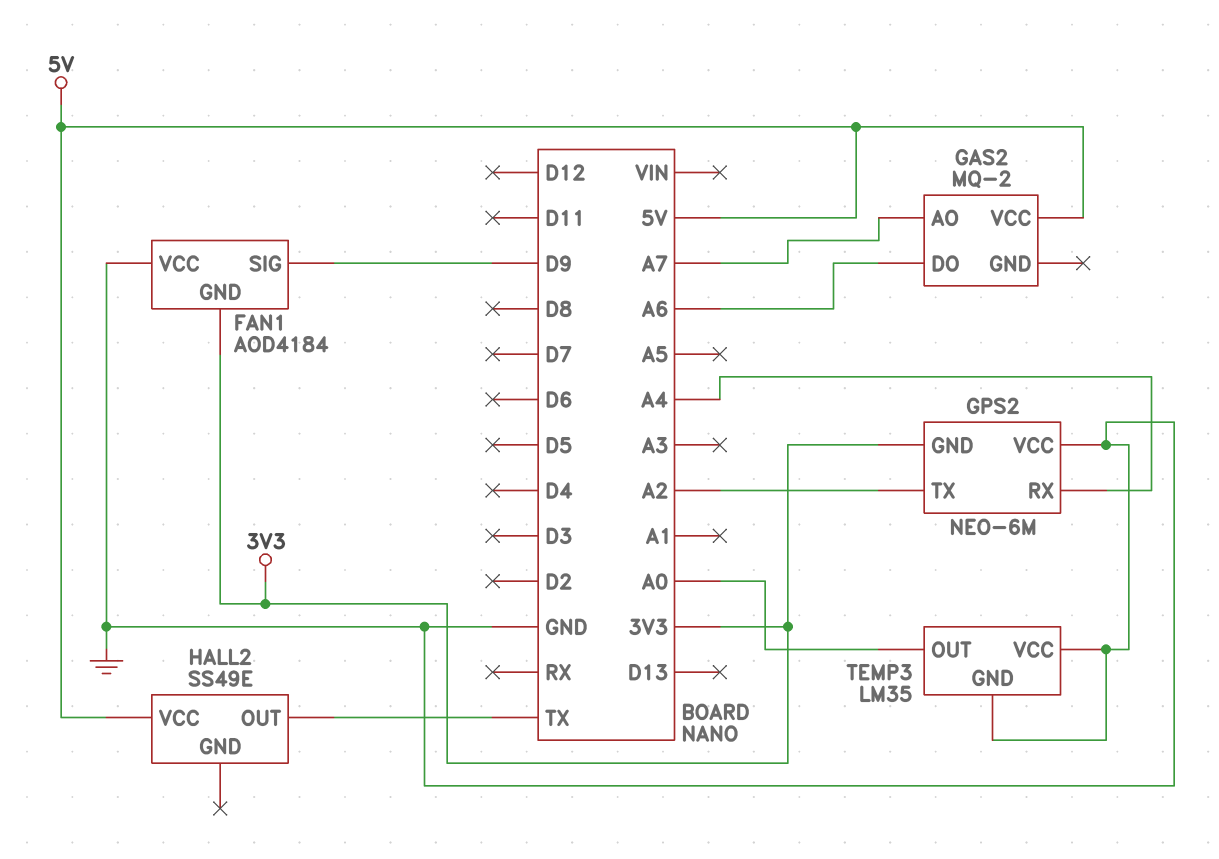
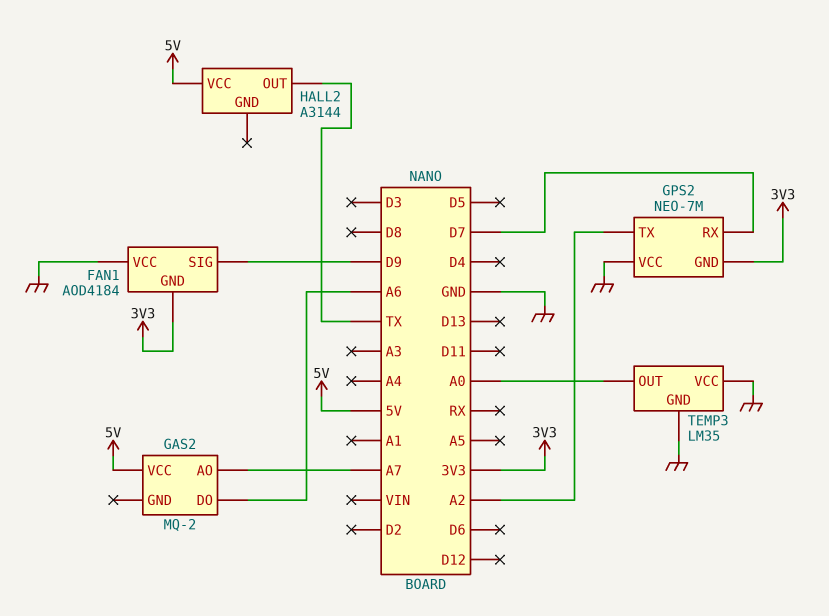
GPS2: NEO-6M -> NEO-7M
GPS2 pin RX: A4 -> D7
HALL2: SS49E -> A3144

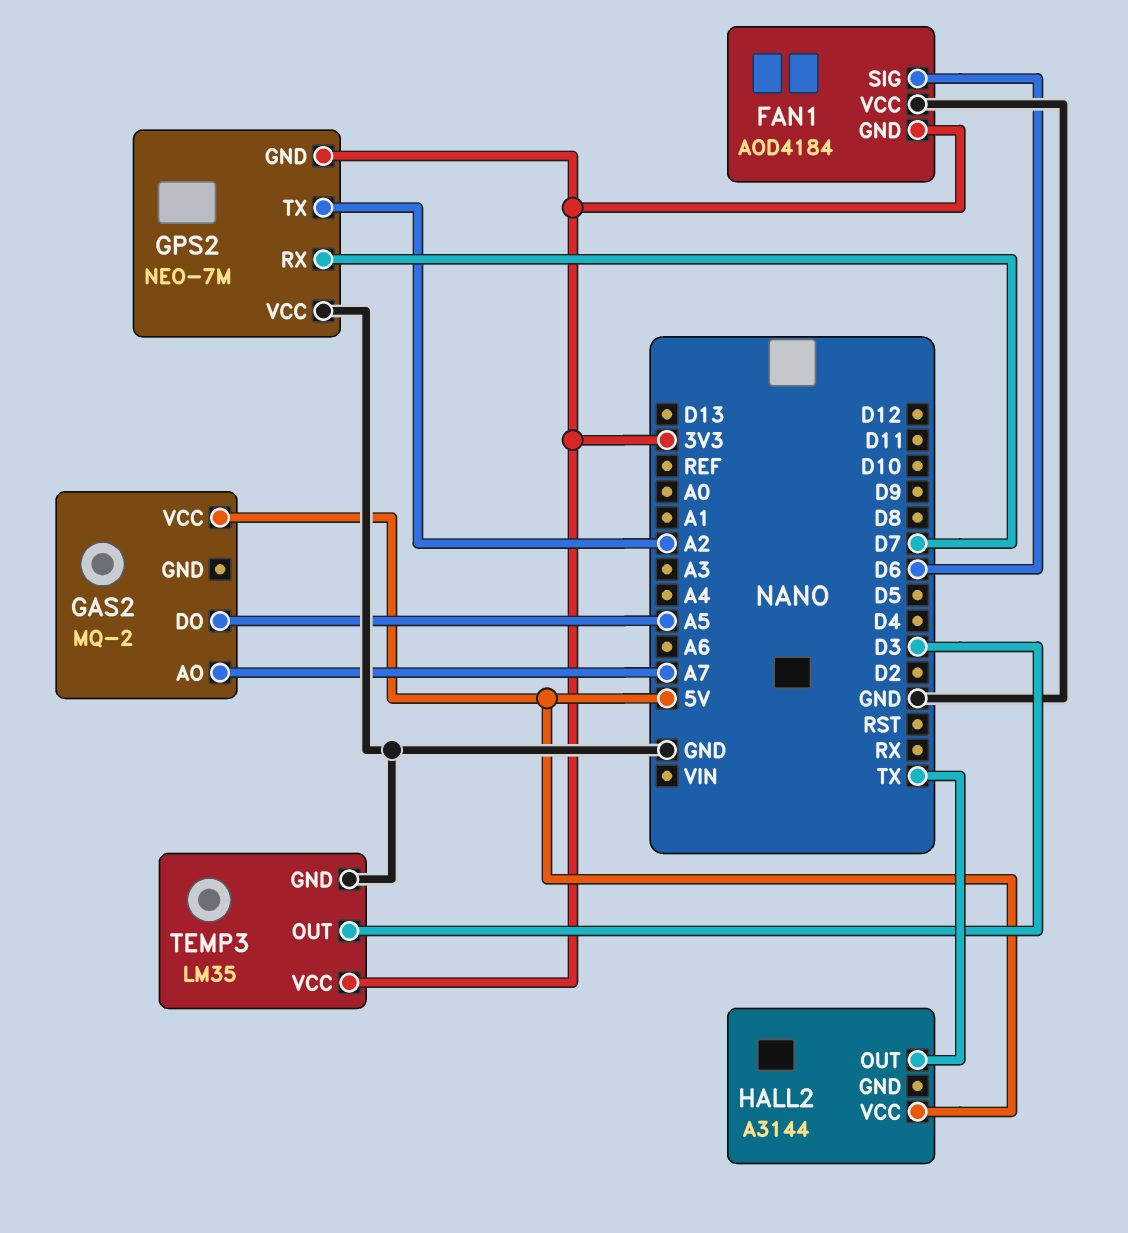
FAN1 pin SIG: D9 -> D6
GAS2 pin DO: A6 -> A5
TEMP3 pin OUT: A0 -> D3
TEMP3 pin VCC: GND -> 3V3

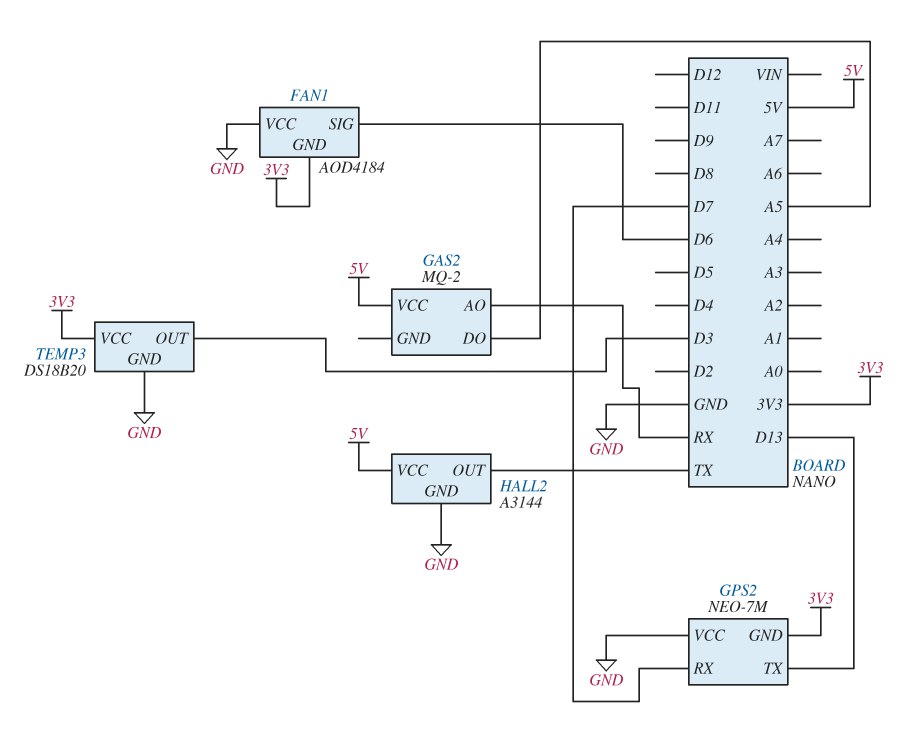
GAS2 pin AO: A7 -> RX
GPS2 pin TX: A2 -> D13
HALL2 pin GND: none -> GND
TEMP3: LM35 -> DS18B20

